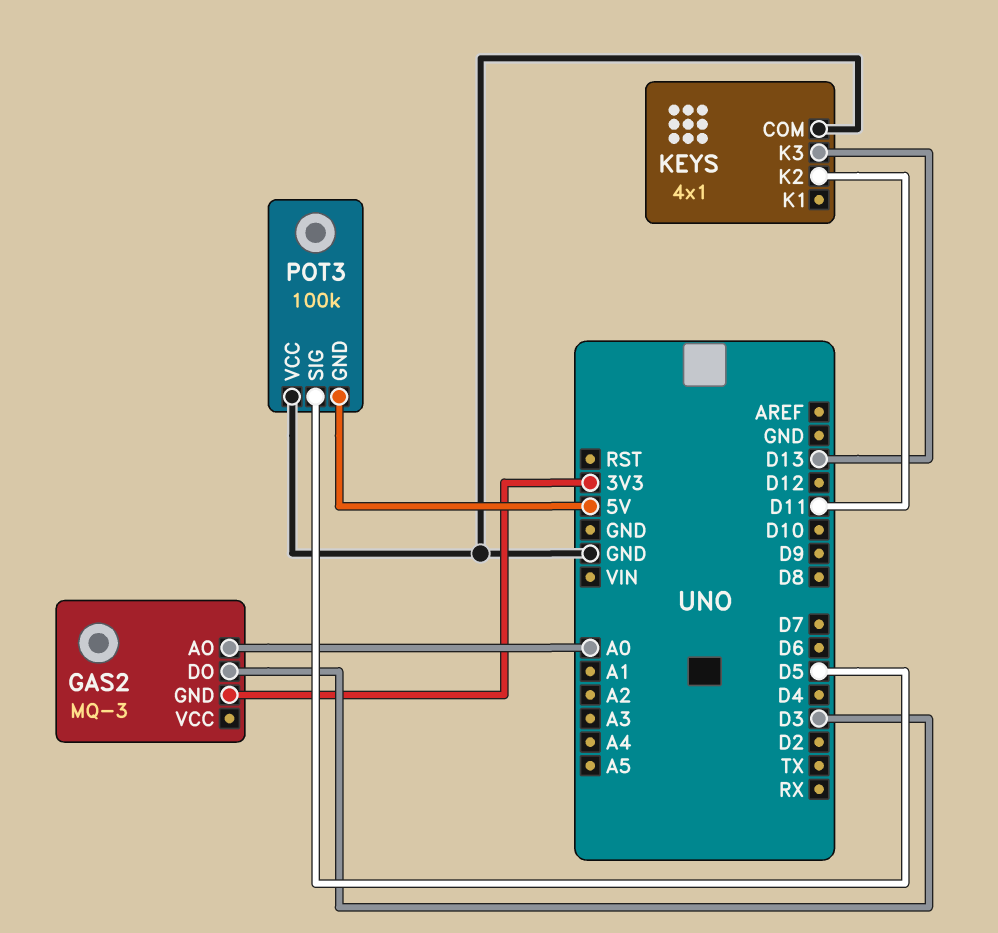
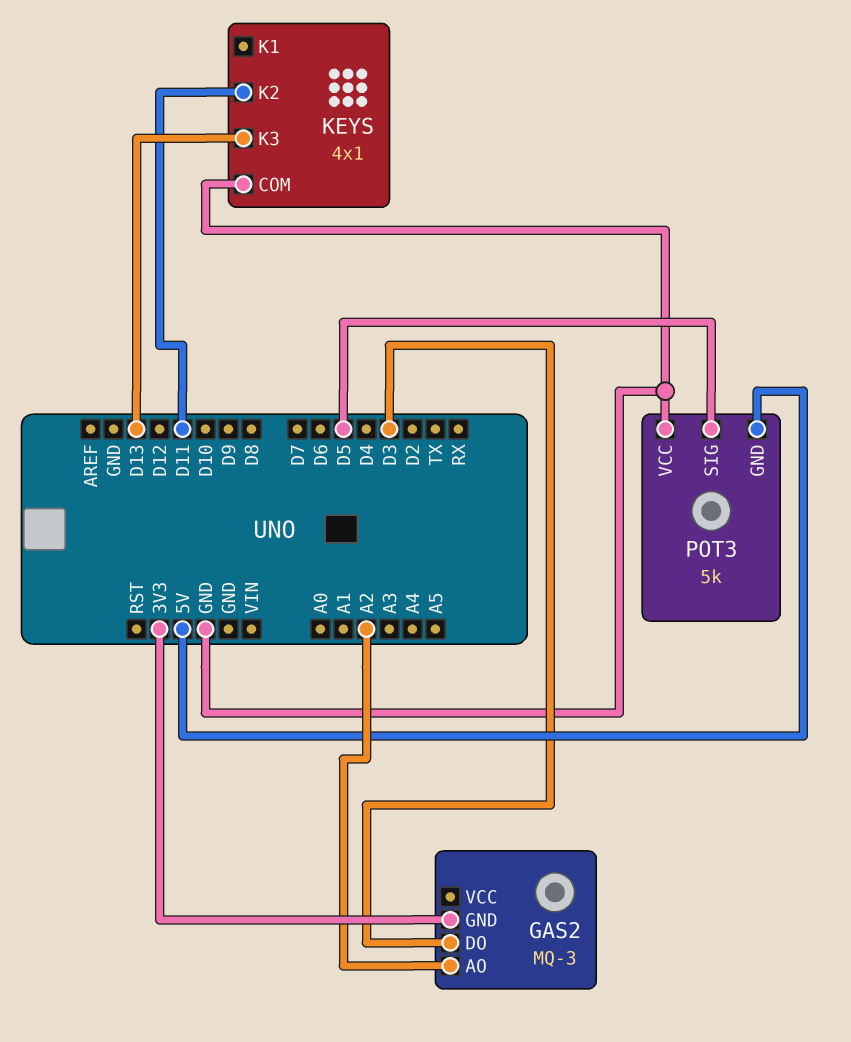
GAS2 pin AO: A0 -> A2
POT3: 100k -> 5k

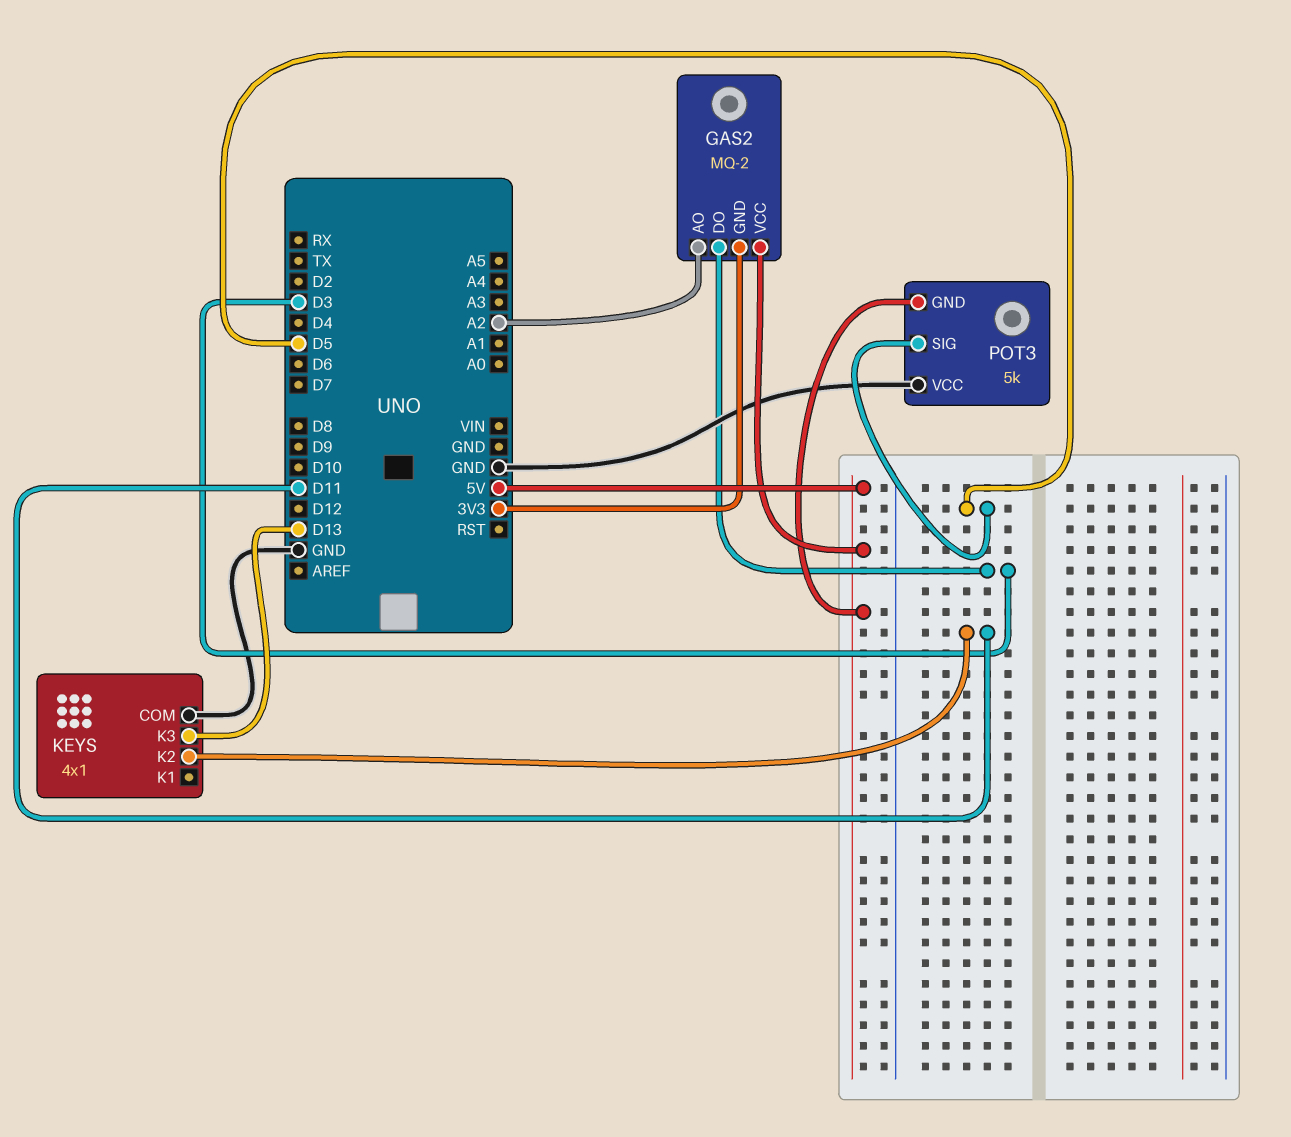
GAS2: MQ-3 -> MQ-2
GAS2 pin VCC: none -> 5V

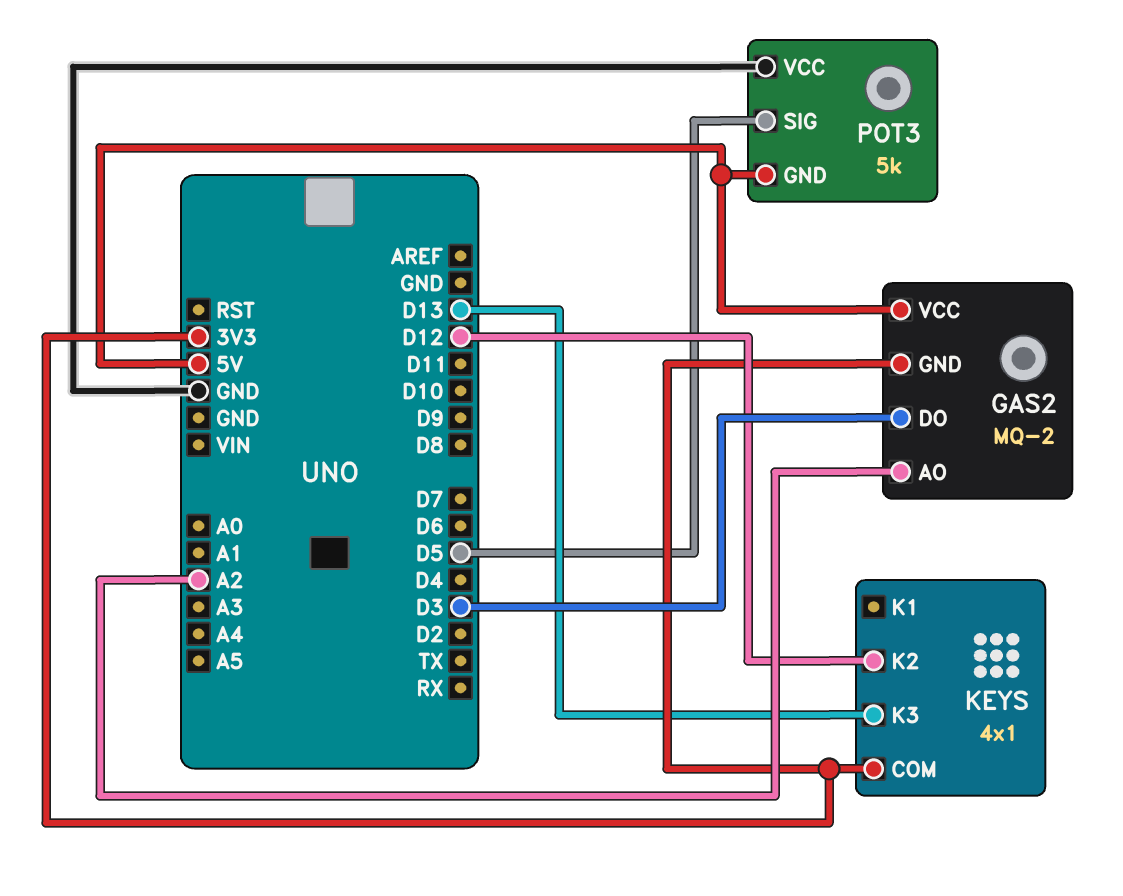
KEYS pin COM: GND -> 3V3
KEYS pin K2: D11 -> D12

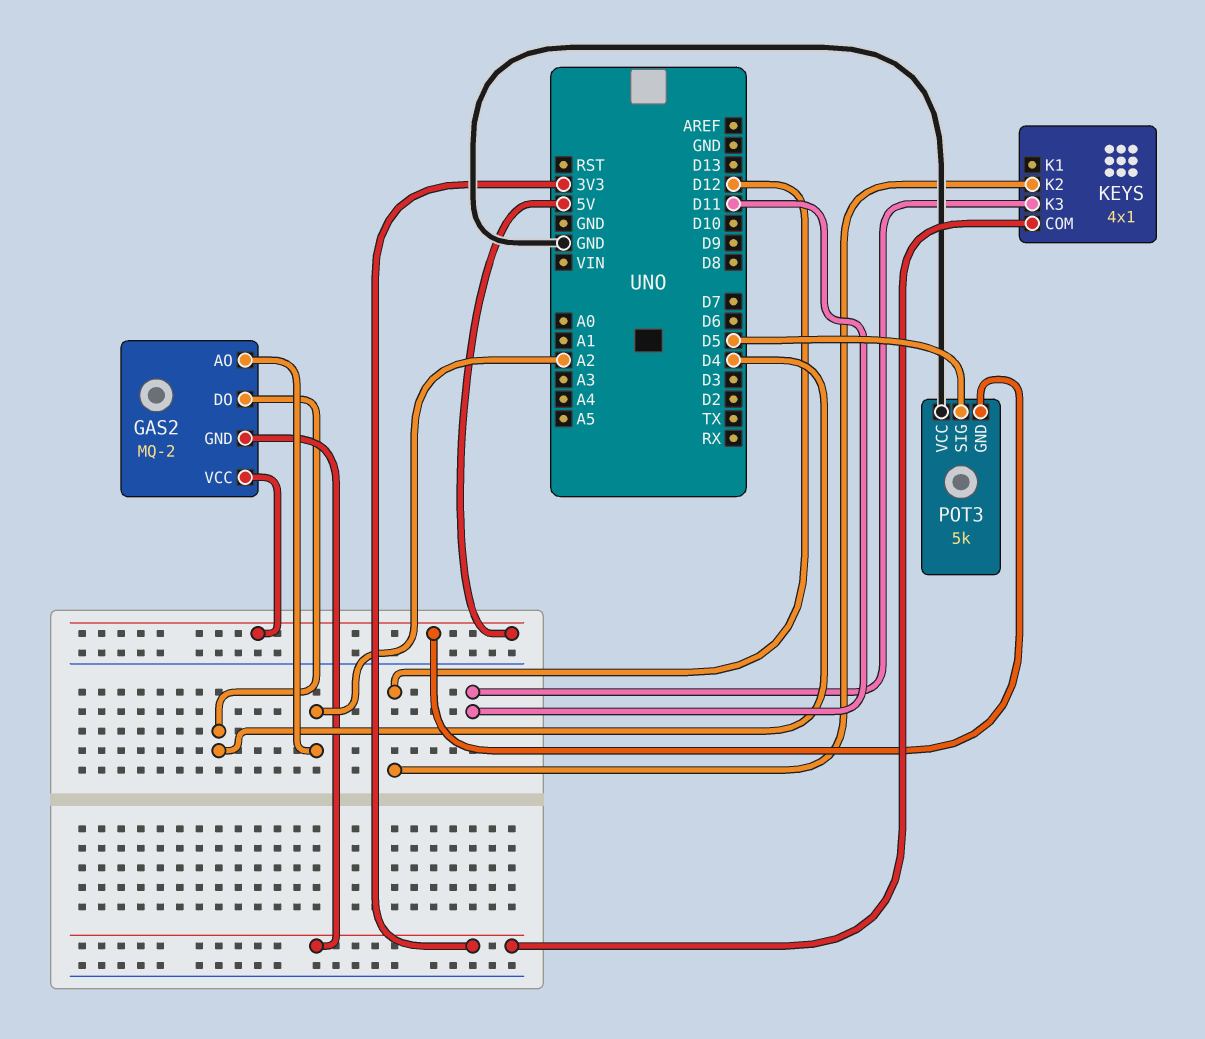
GAS2 pin DO: D3 -> D4
KEYS pin K3: D13 -> D11

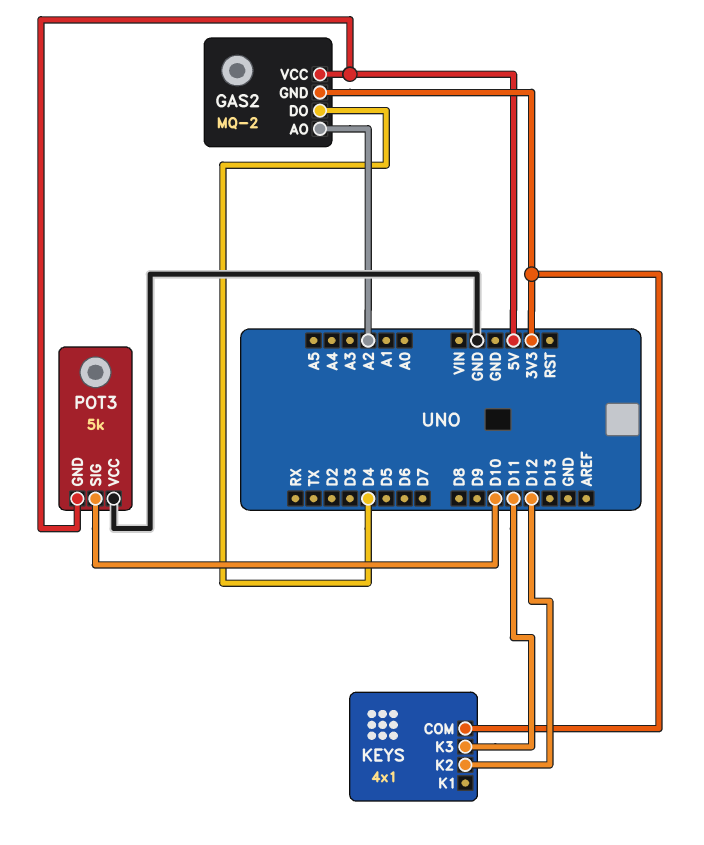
POT3 pin SIG: D5 -> D10

